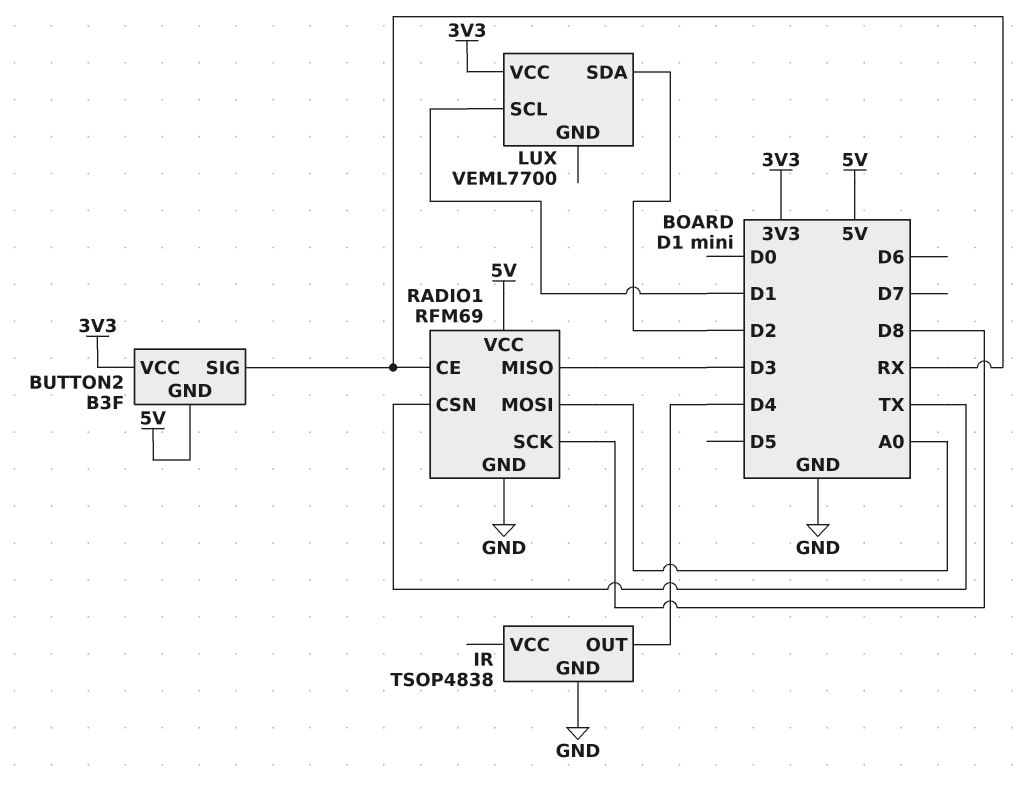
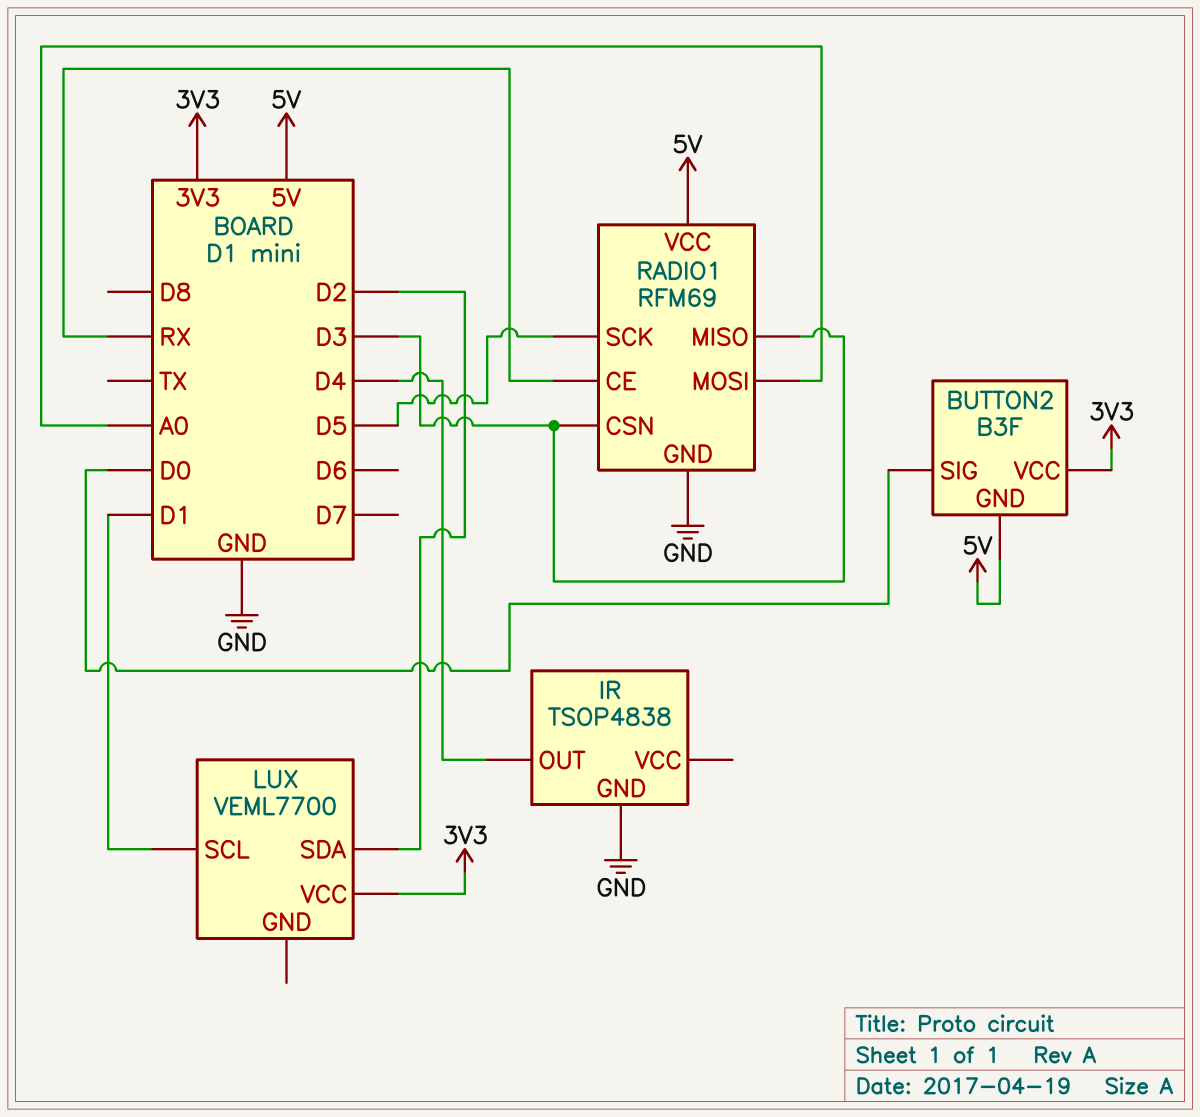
BUTTON2 pin SIG: RX -> D0
RADIO1 pin CSN: TX -> D3
RADIO1 pin SCK: D8 -> D5

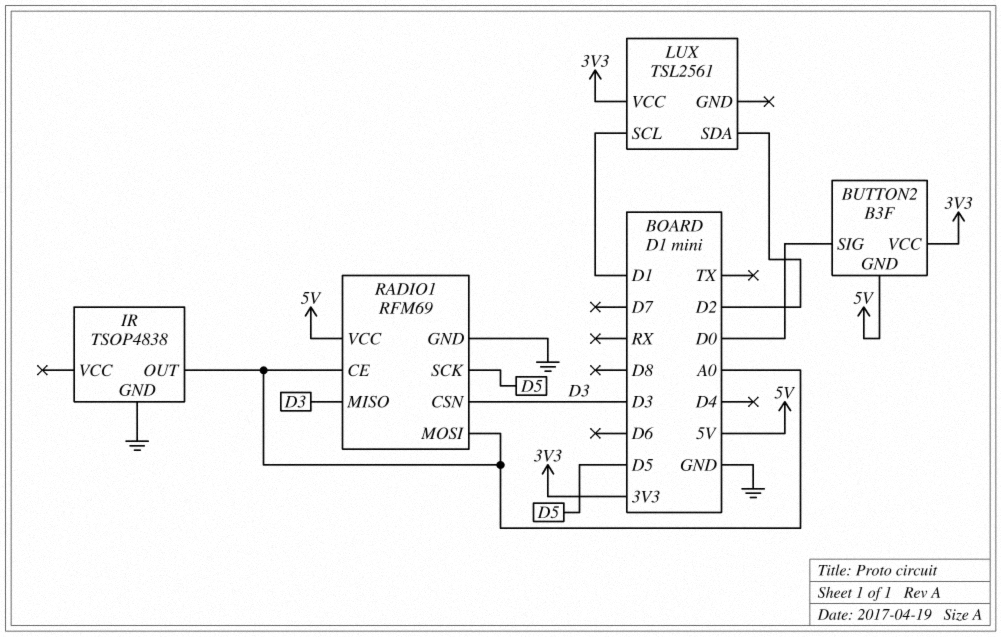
IR pin OUT: D4 -> A0
LUX: VEML7700 -> TSL2561
RADIO1 pin CE: RX -> A0

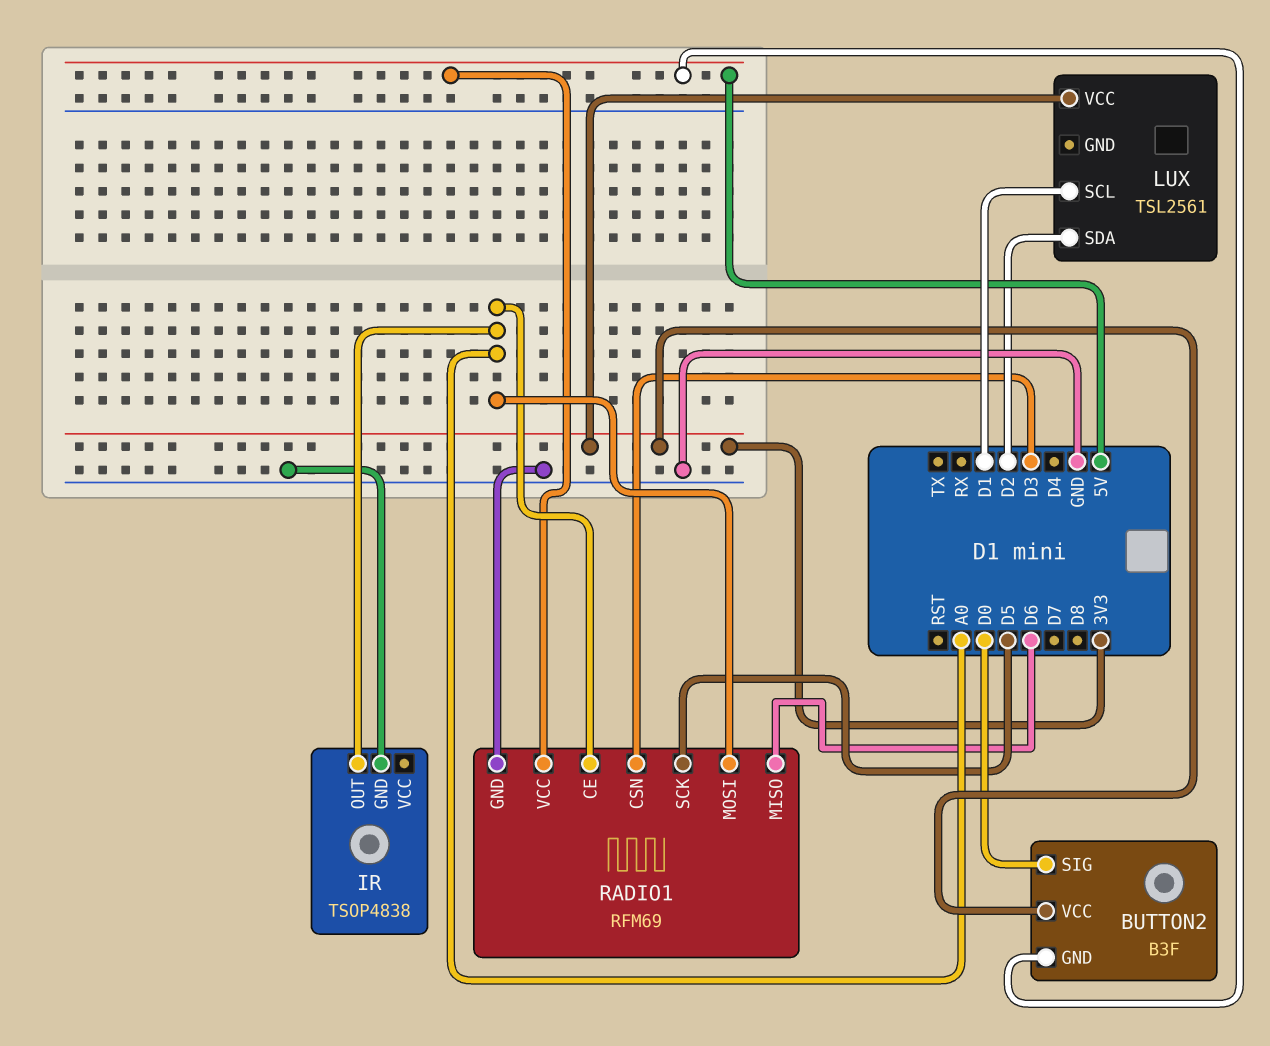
RADIO1 pin MISO: D3 -> D6

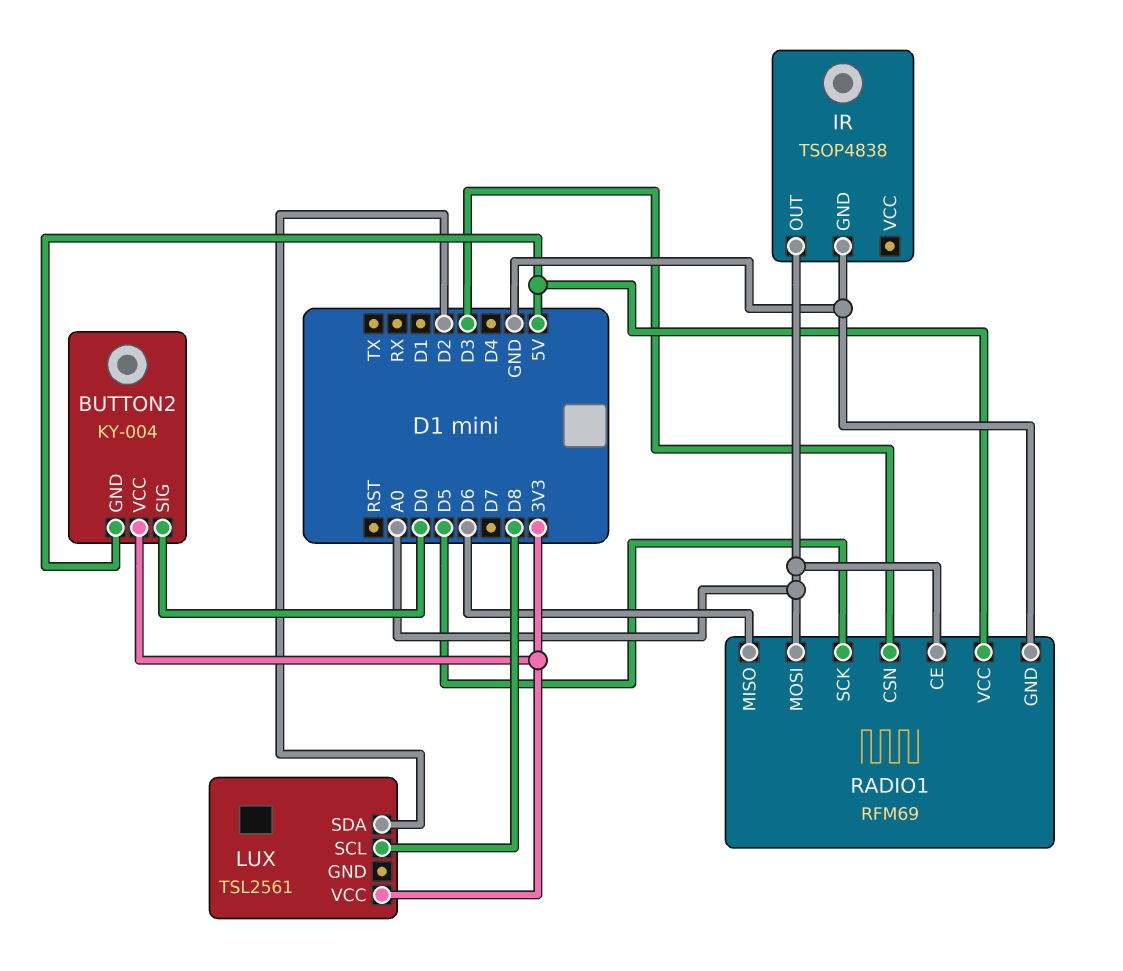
BUTTON2: B3F -> KY-004
LUX pin SCL: D1 -> D8

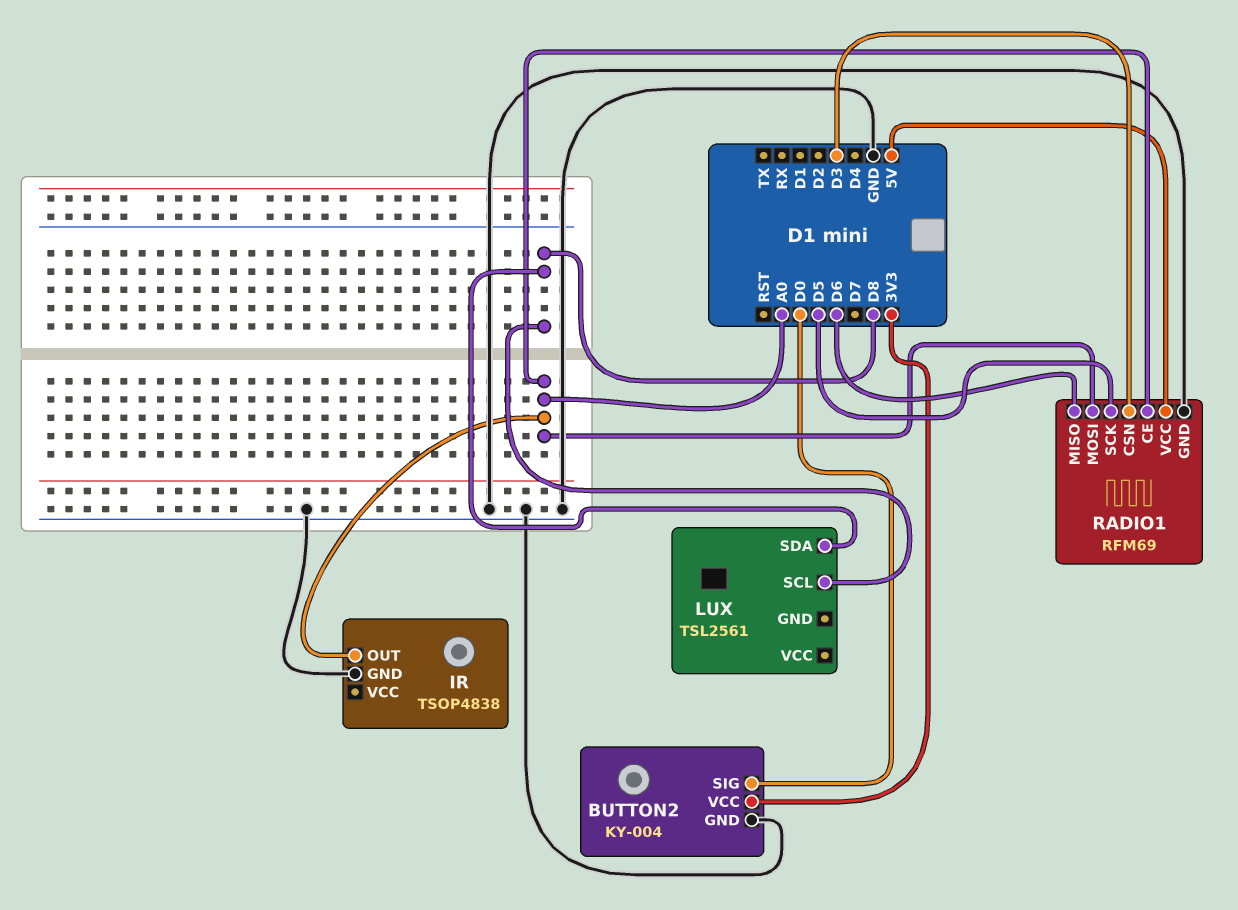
BUTTON2 pin GND: 5V -> GND
LUX pin SDA: D2 -> D8
LUX pin VCC: 3V3 -> none

